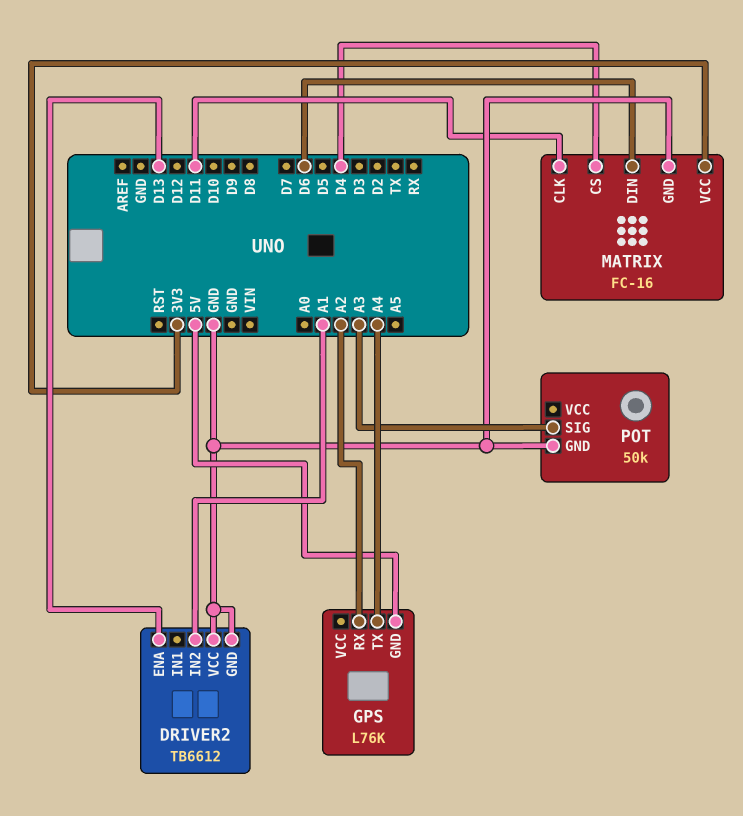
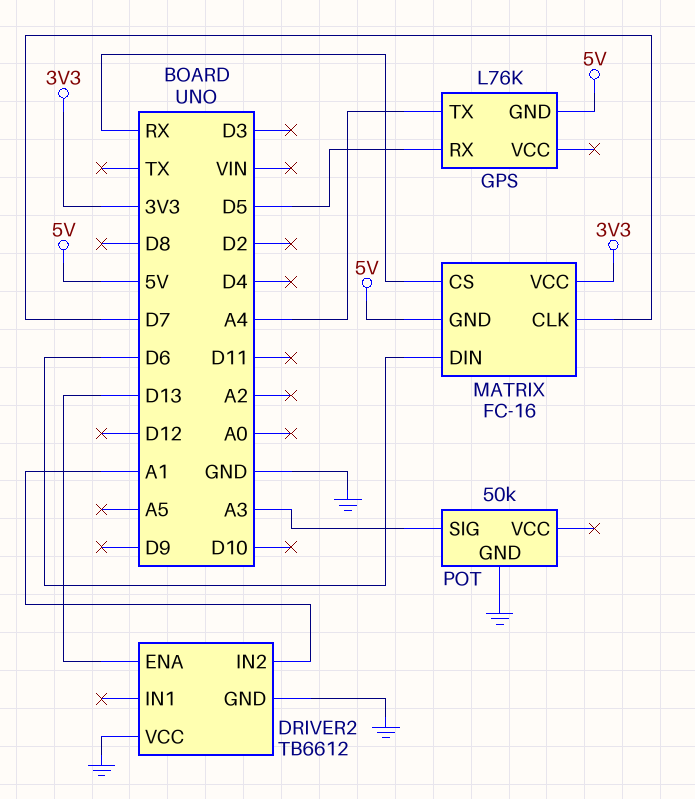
GPS pin RX: A2 -> D5
MATRIX pin CLK: D11 -> D7
MATRIX pin CS: D4 -> RX
MATRIX pin GND: GND -> 5V

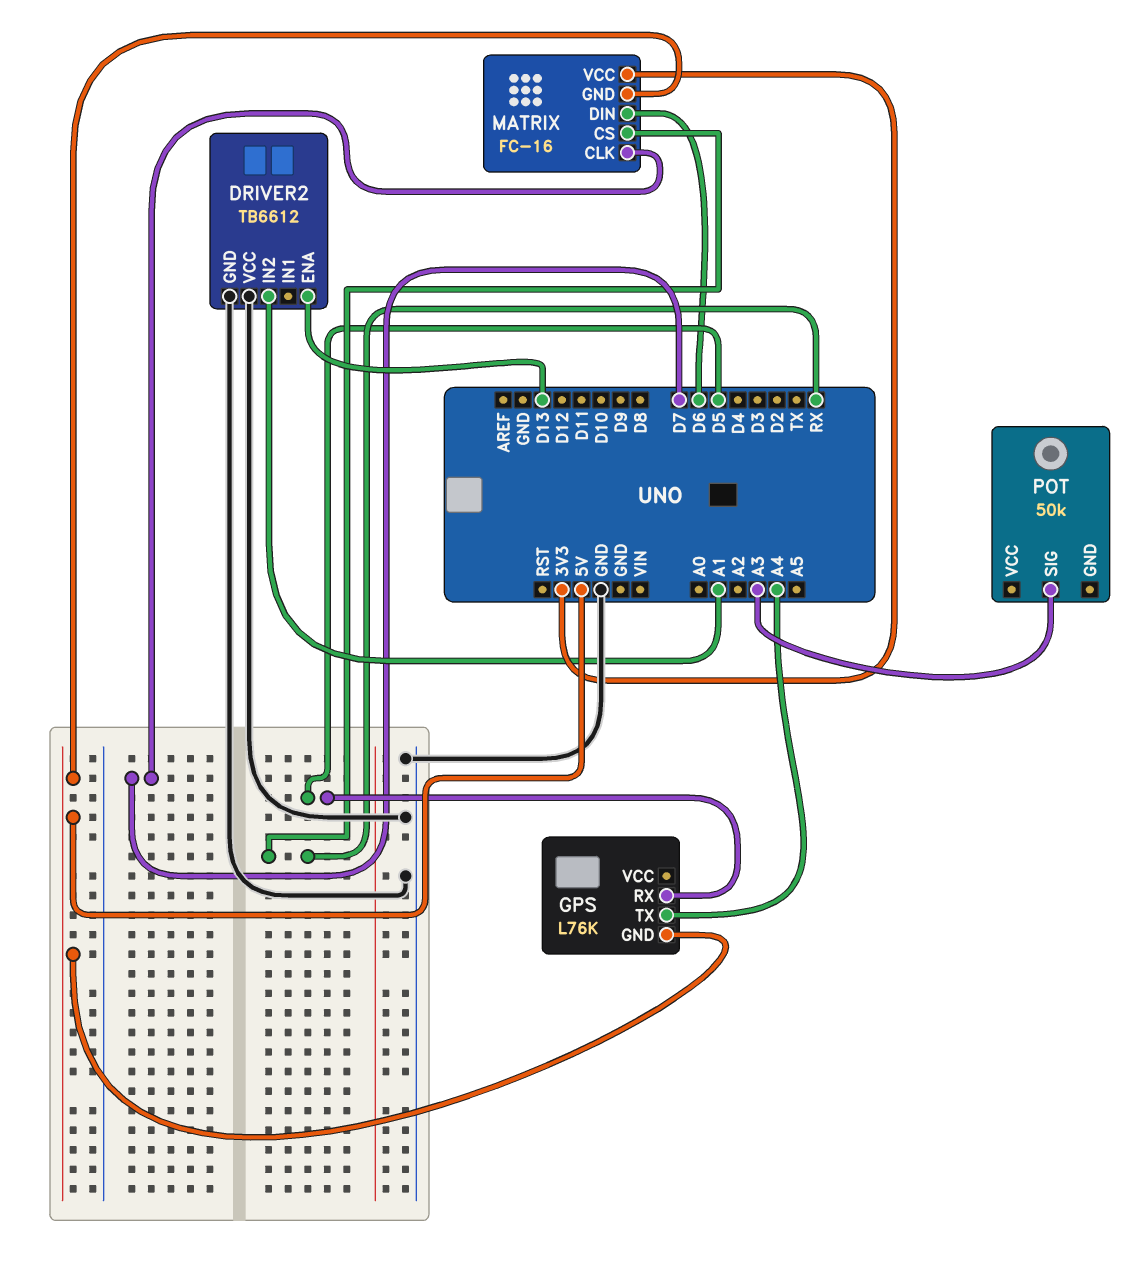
POT pin GND: GND -> none

